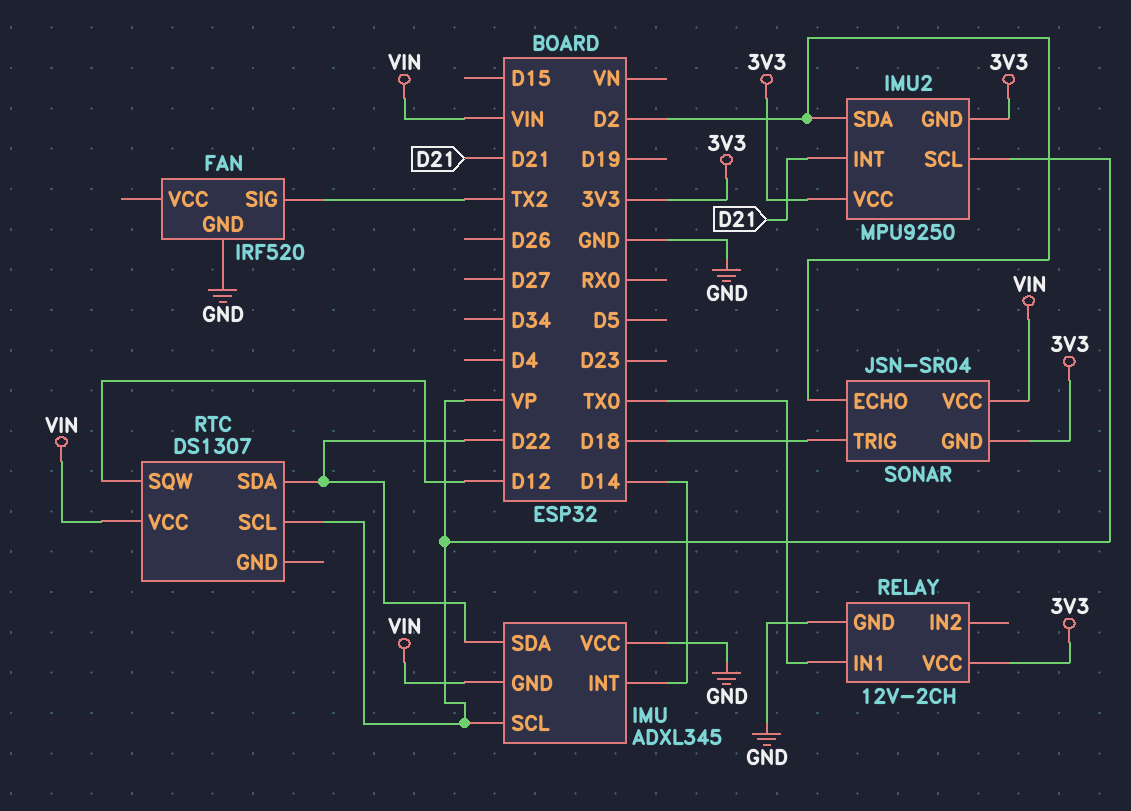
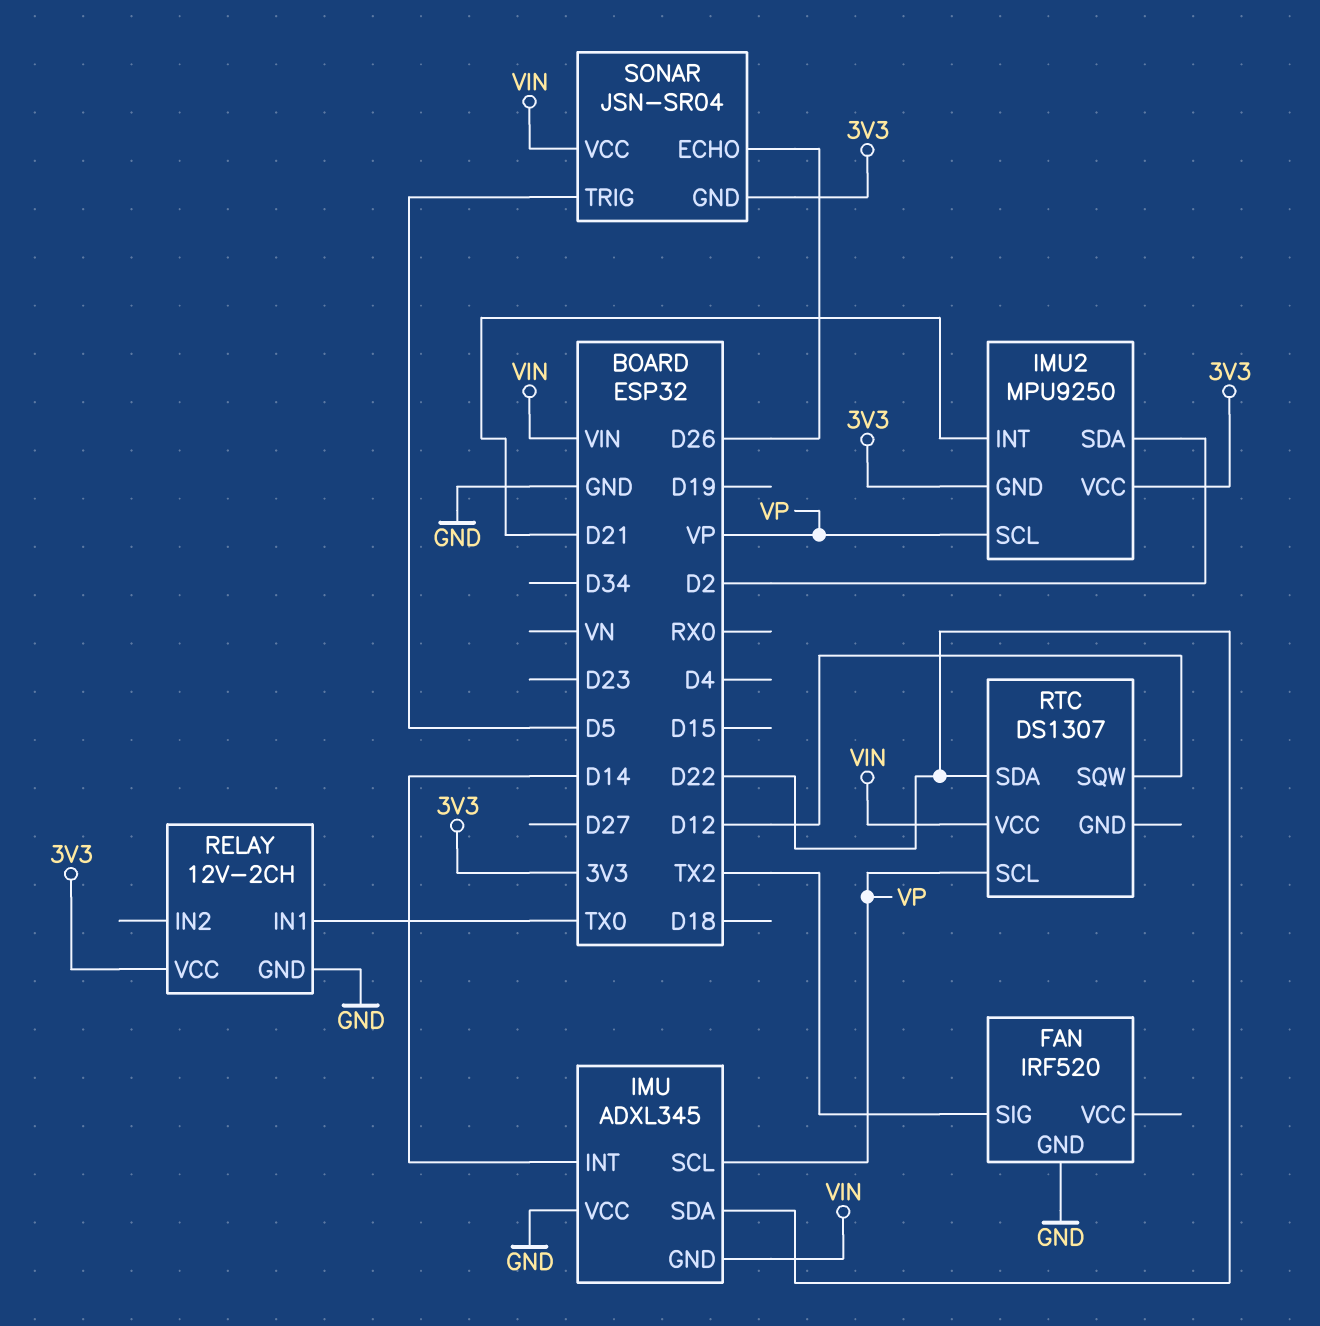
SONAR pin ECHO: D2 -> D26
SONAR pin TRIG: D18 -> D5

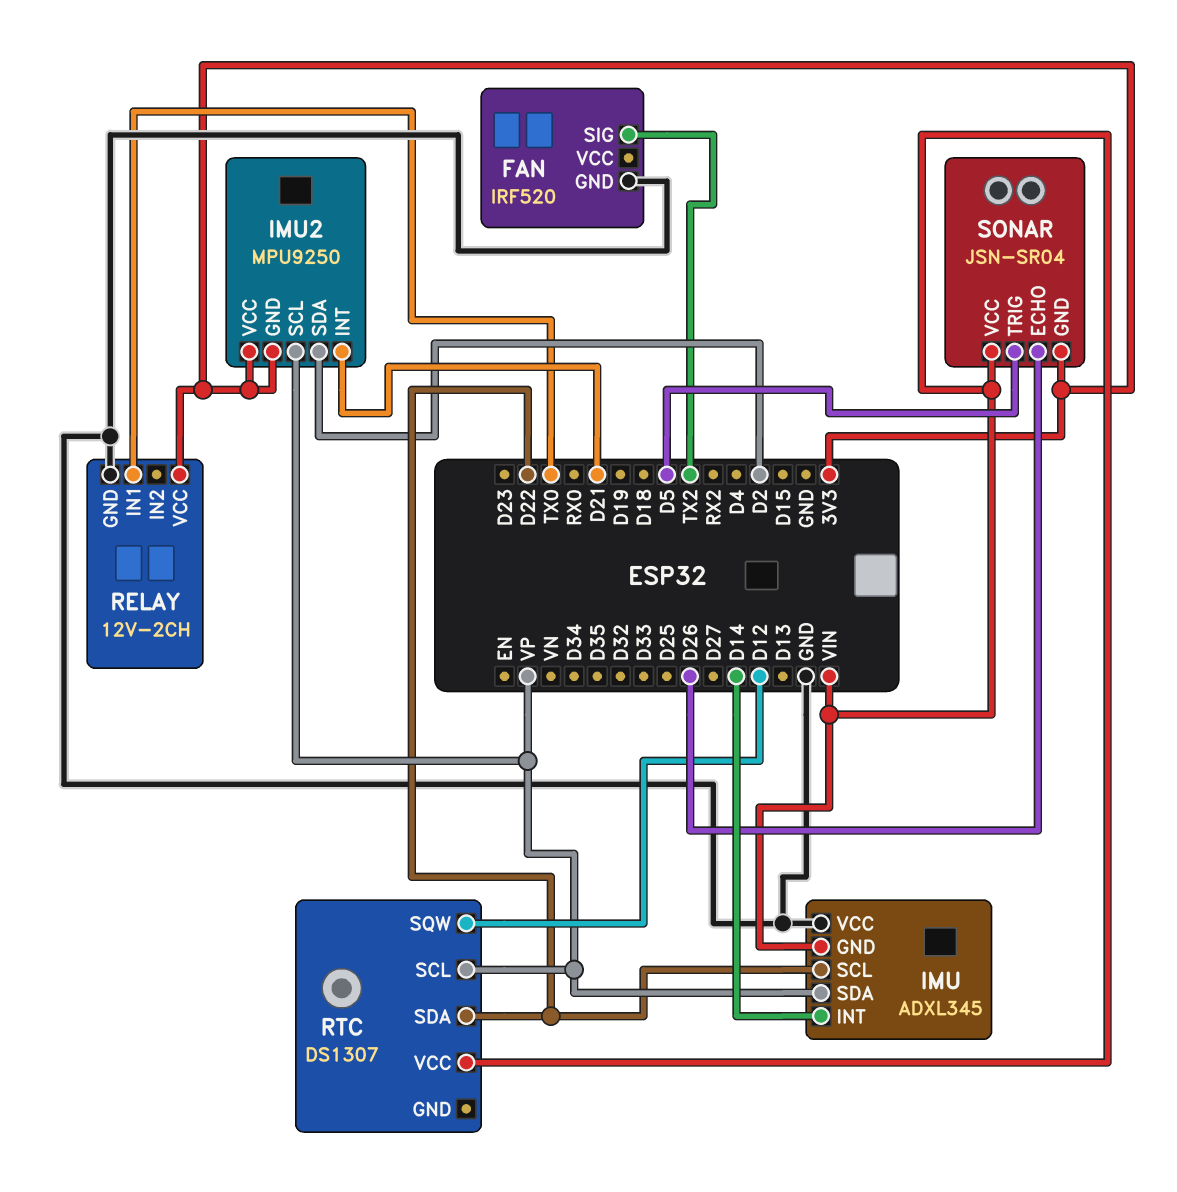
IMU pin SCL: VP -> D22
IMU pin SDA: D22 -> VP

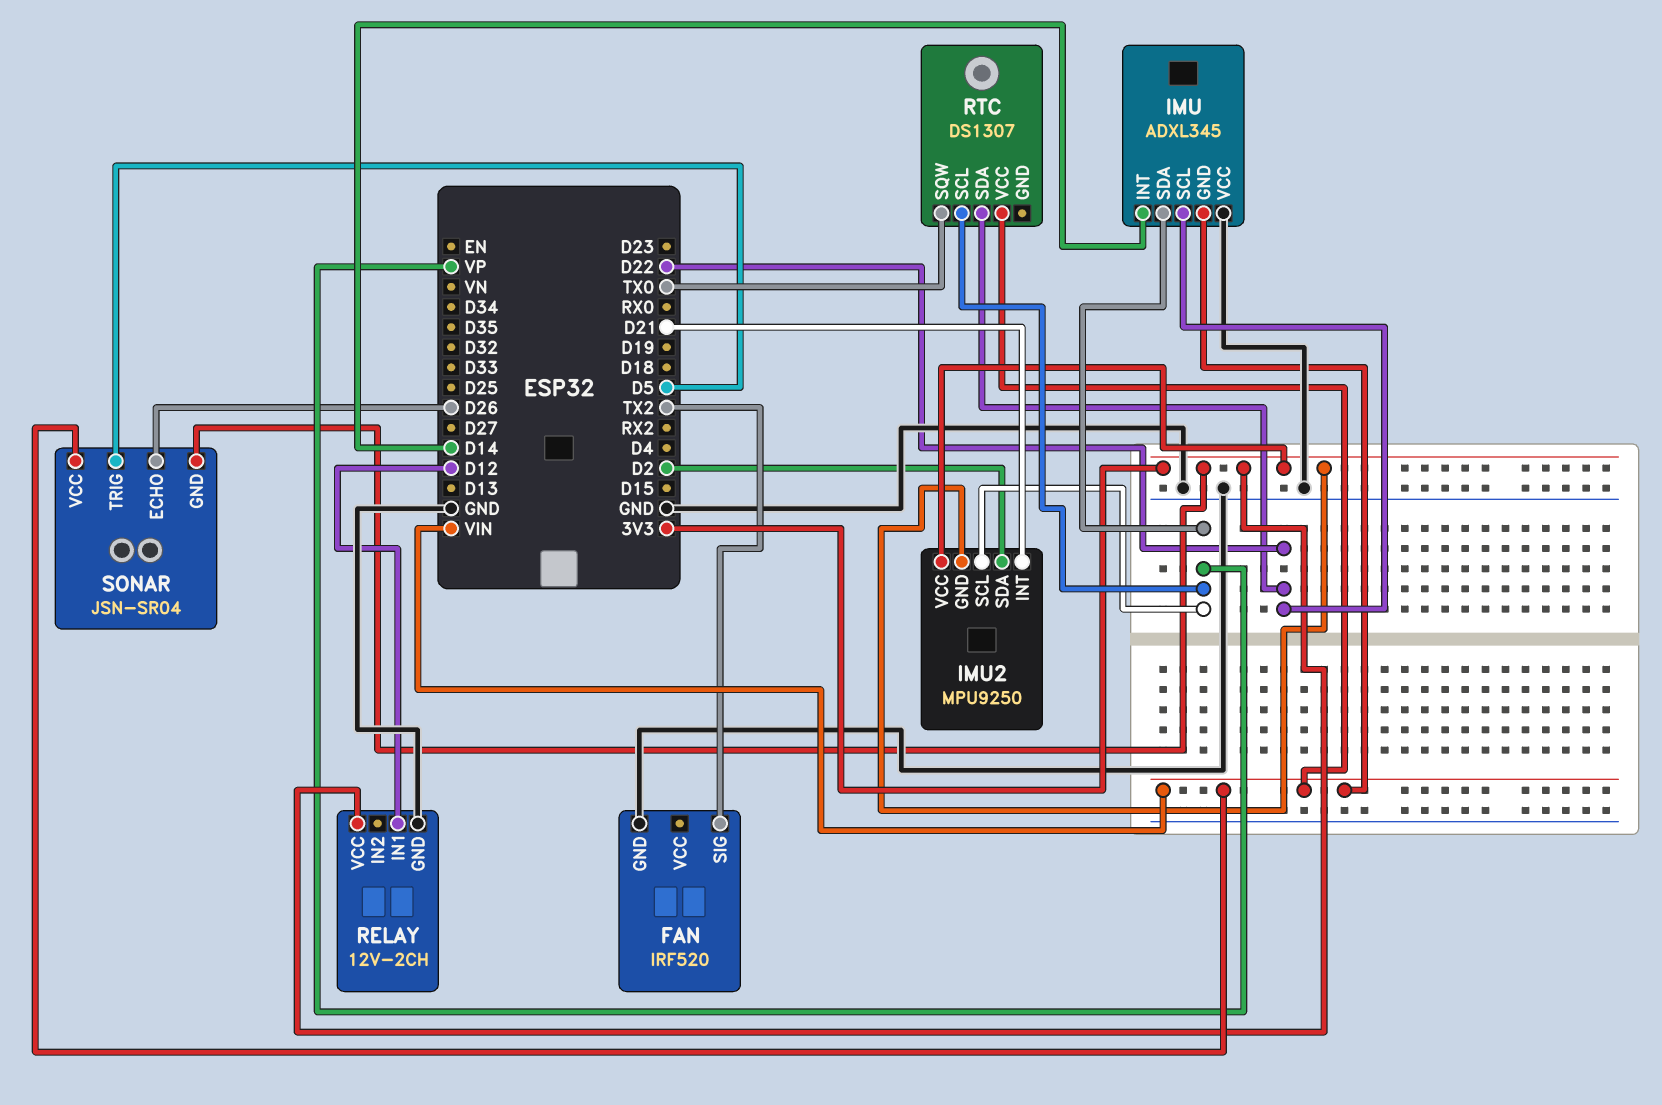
RELAY pin IN1: TX0 -> D12
RTC pin SQW: D12 -> TX0

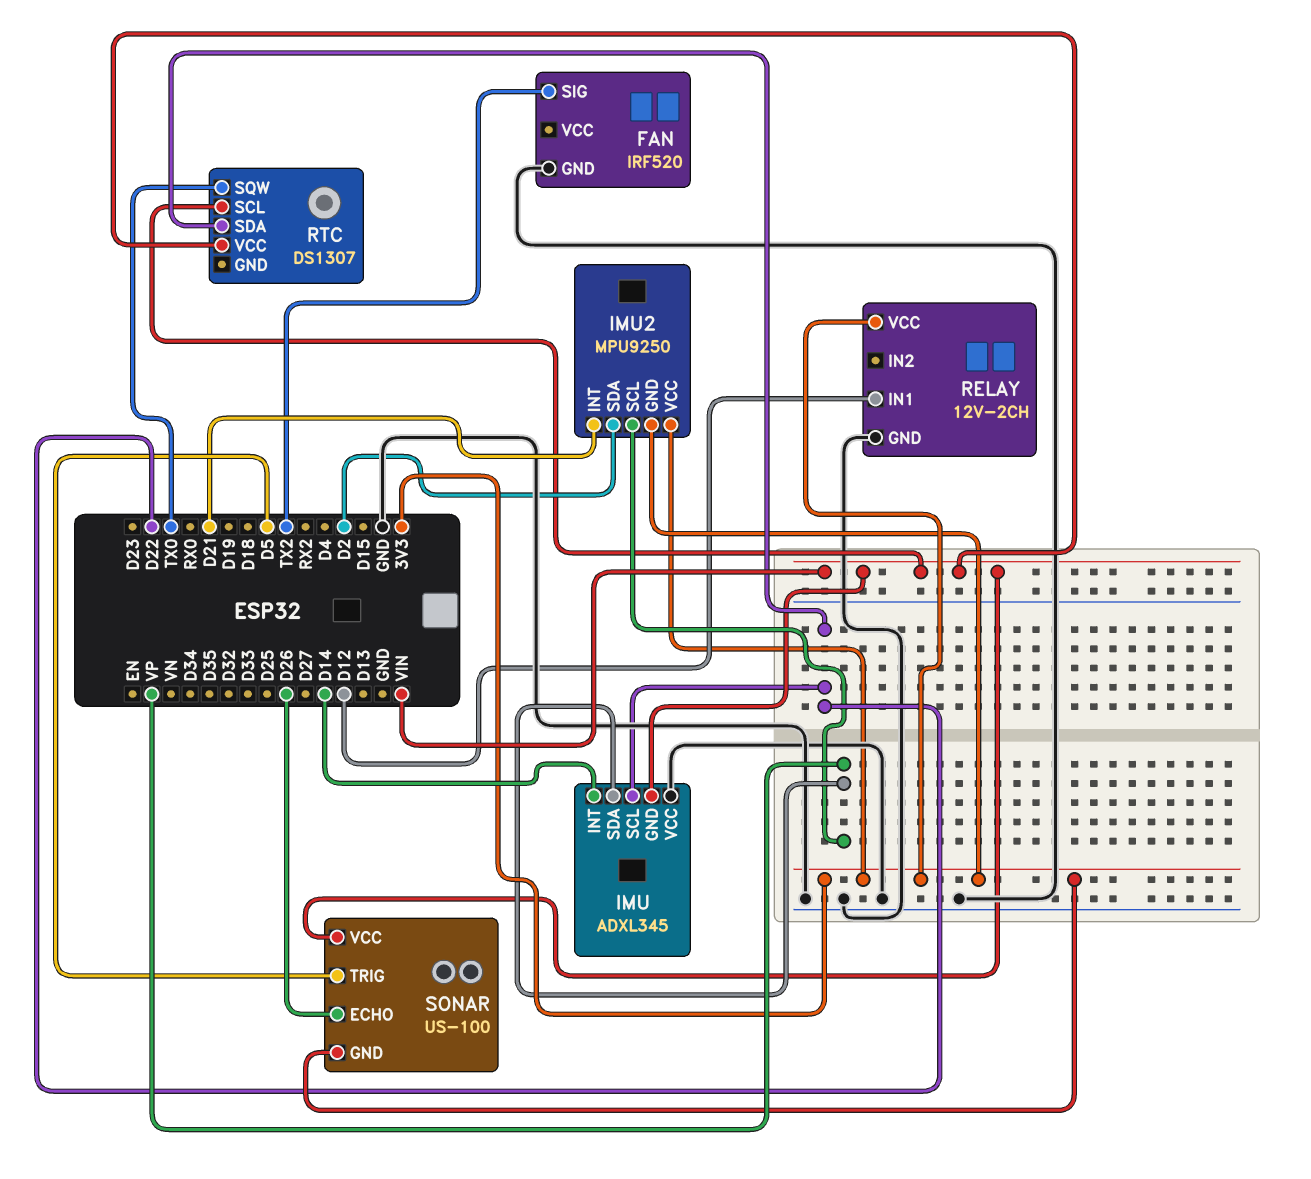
RTC pin SCL: VP -> VIN
SONAR: JSN-SR04 -> US-100

